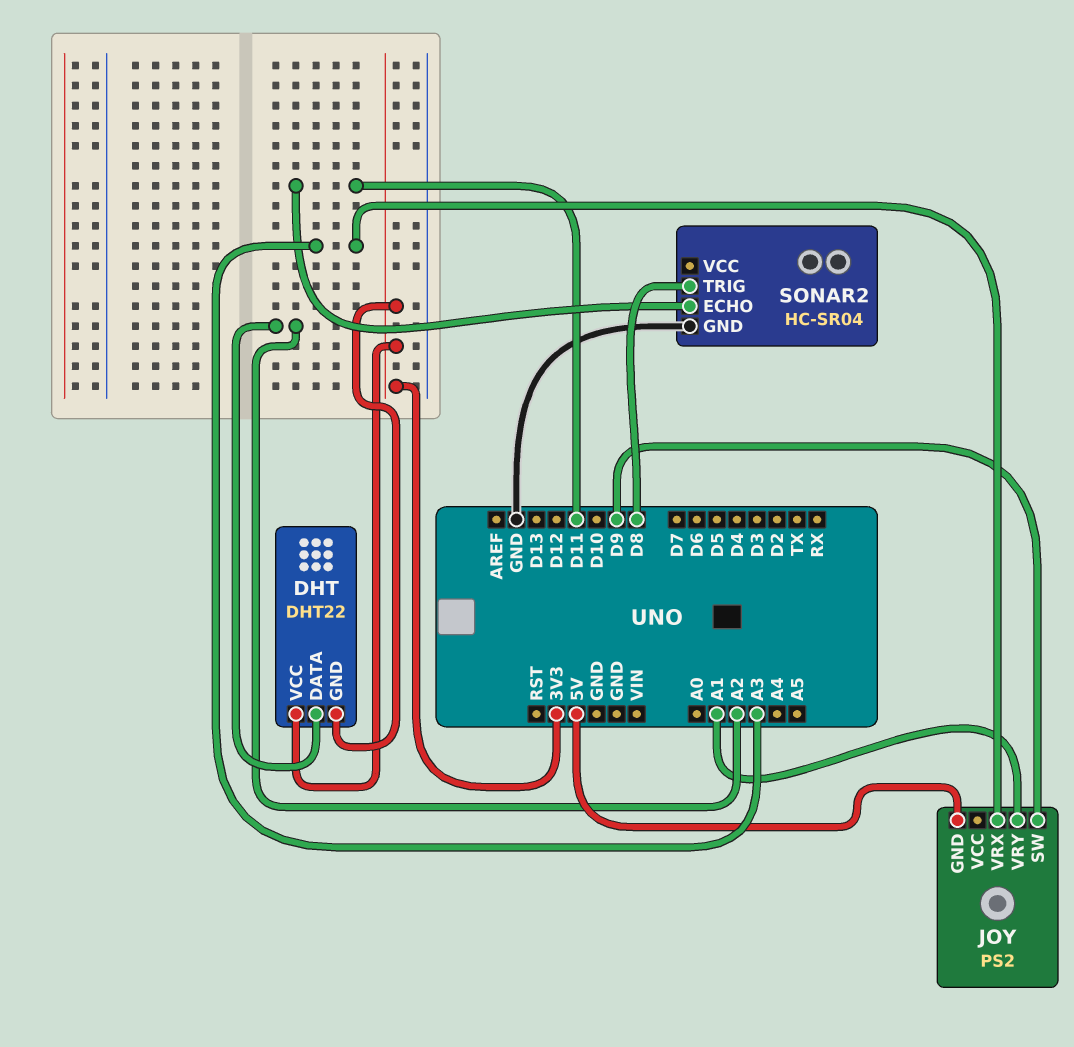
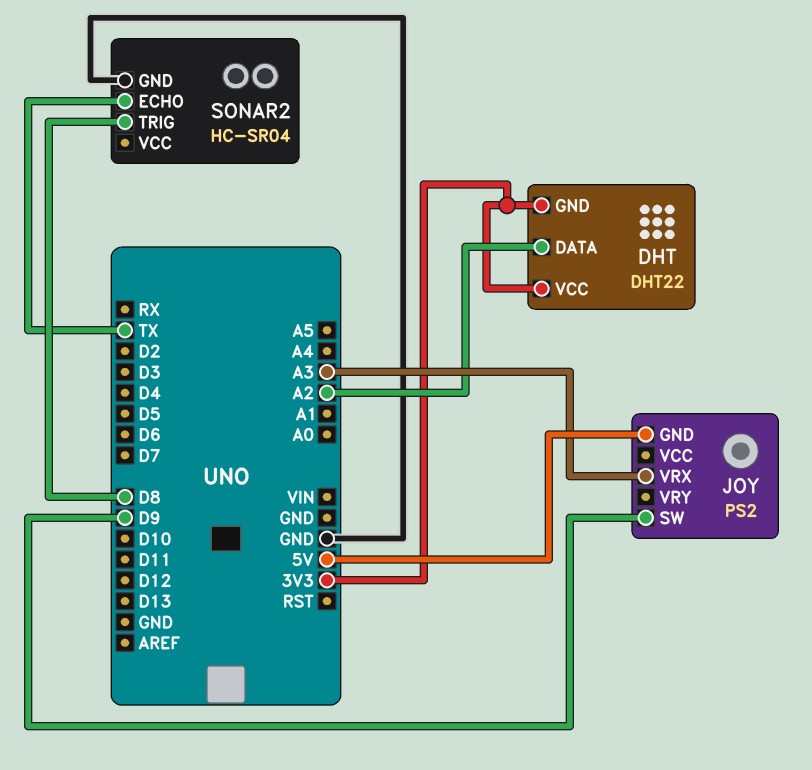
JOY pin VRY: A1 -> none
SONAR2 pin ECHO: D11 -> TX

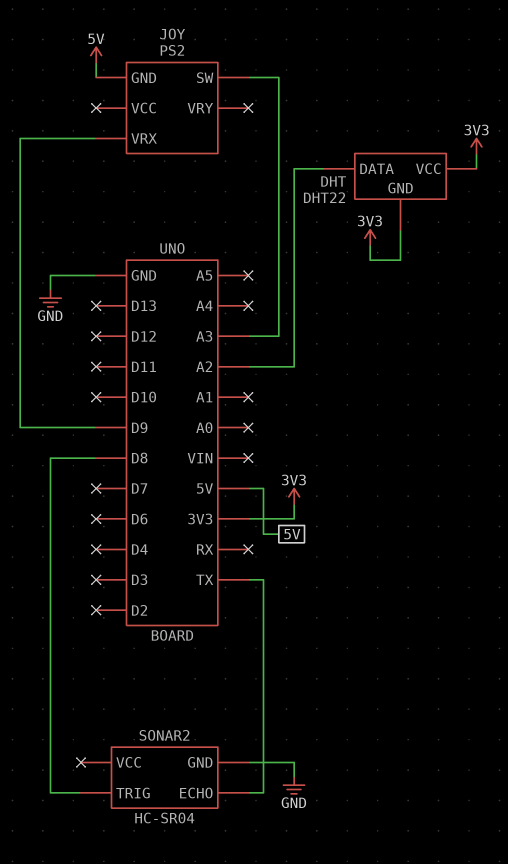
JOY pin SW: D9 -> A3
JOY pin VRX: A3 -> D9

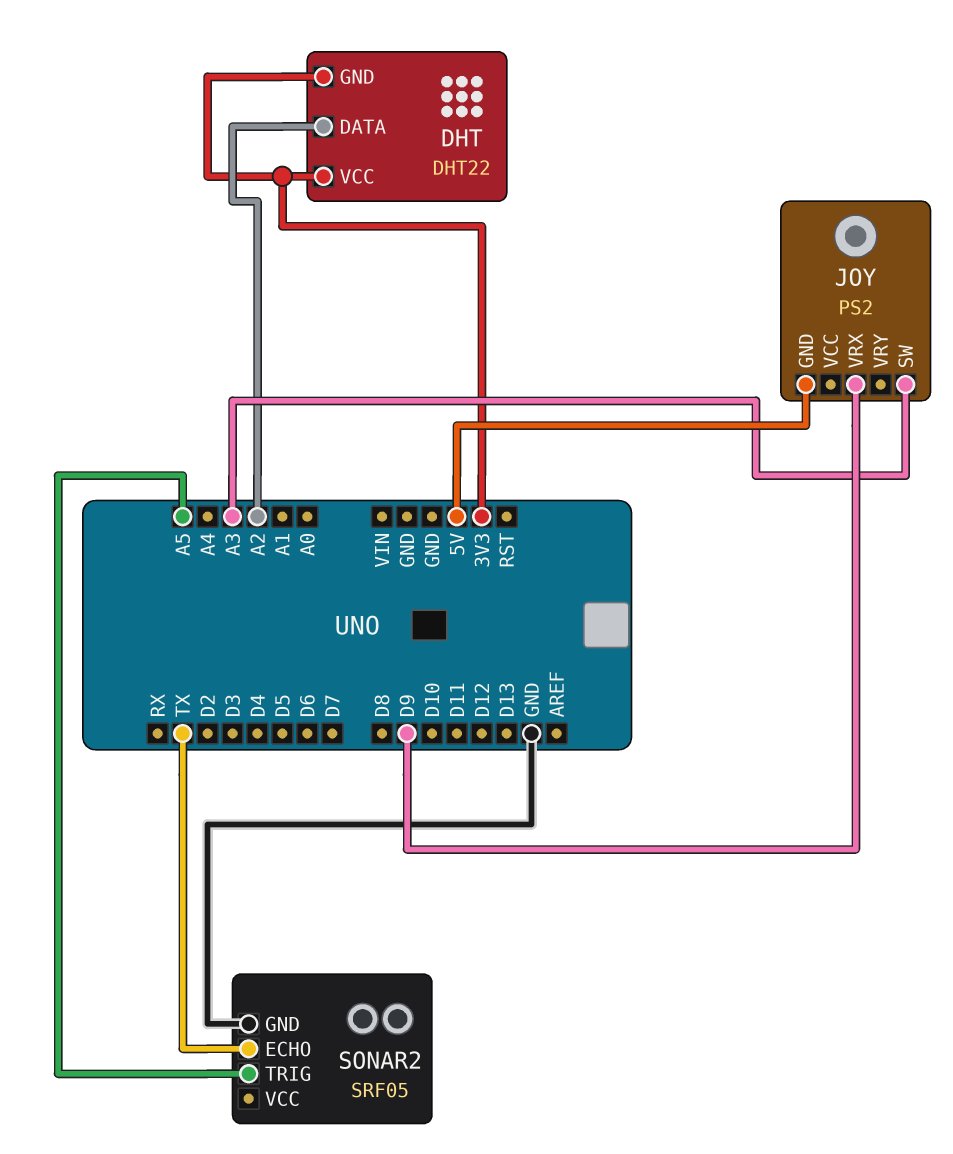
SONAR2: HC-SR04 -> SRF05
SONAR2 pin TRIG: D8 -> A5

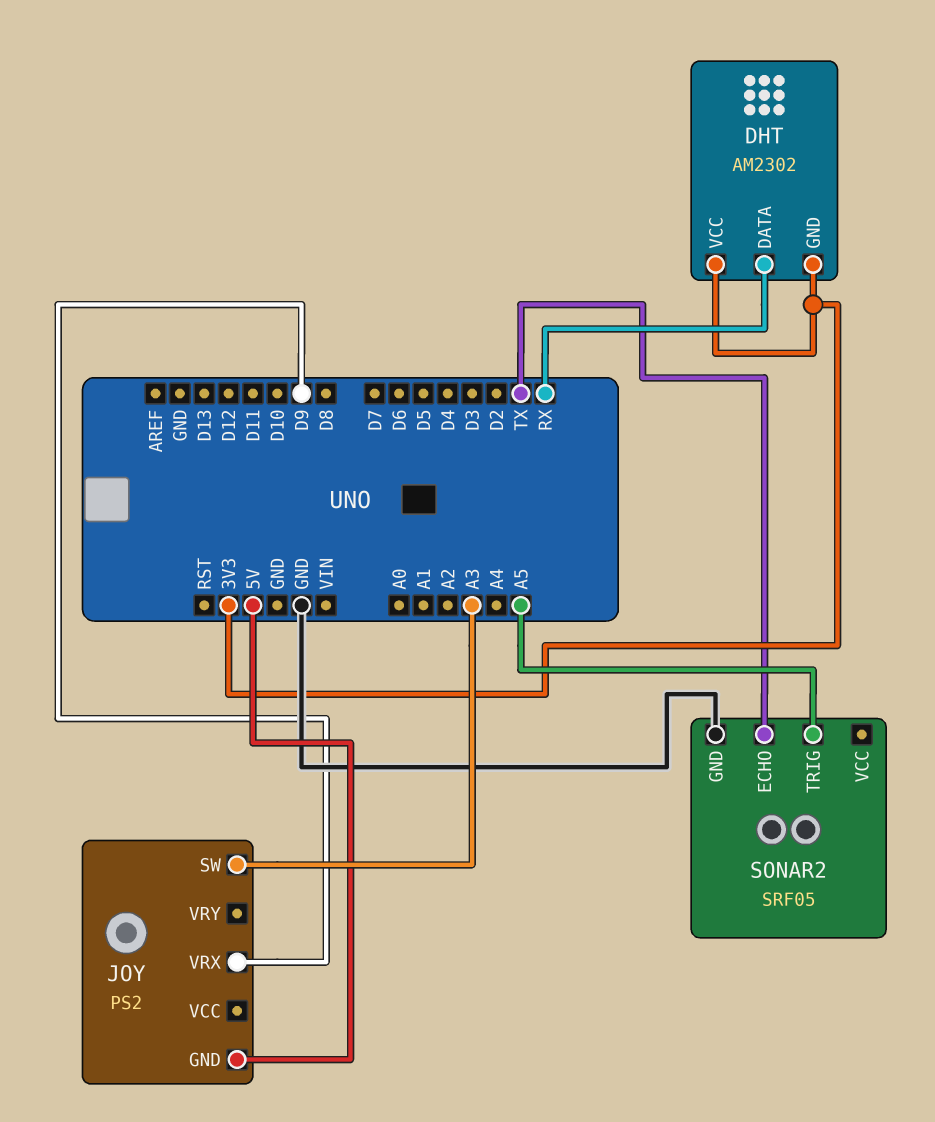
DHT: DHT22 -> AM2302
DHT pin DATA: A2 -> RX

